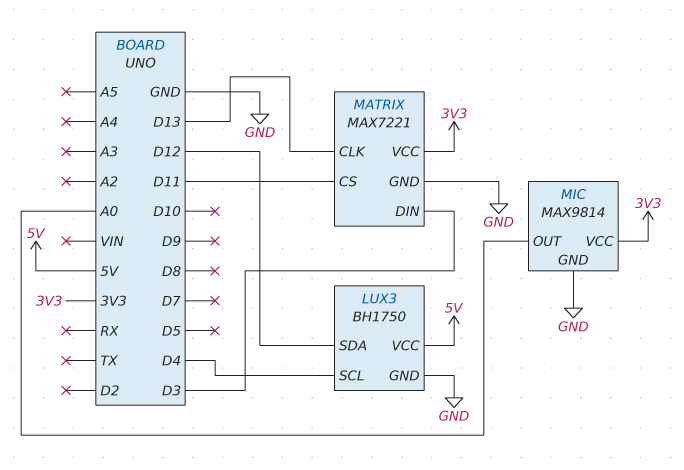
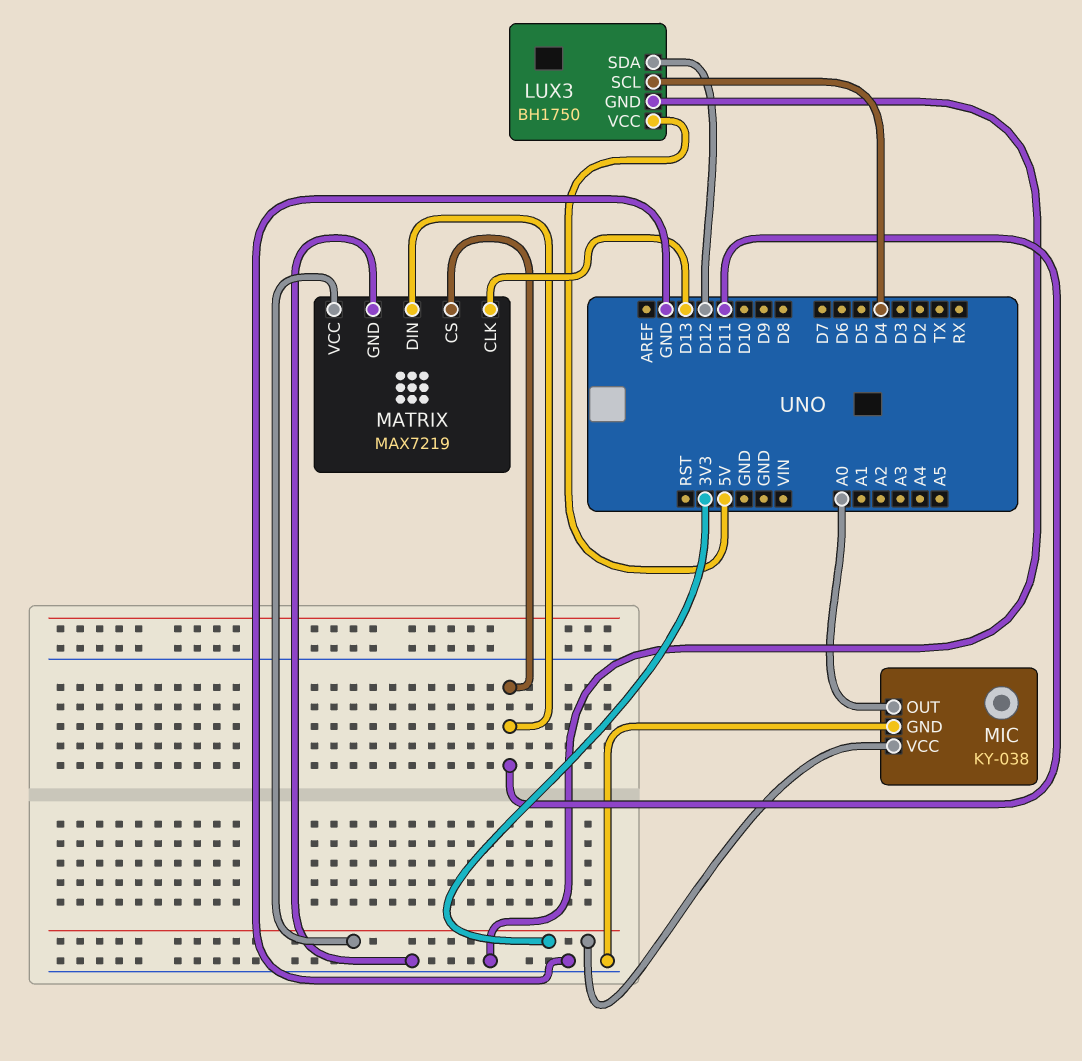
MATRIX: MAX7221 -> MAX7219
MATRIX pin DIN: D3 -> D11
MIC: MAX9814 -> KY-038

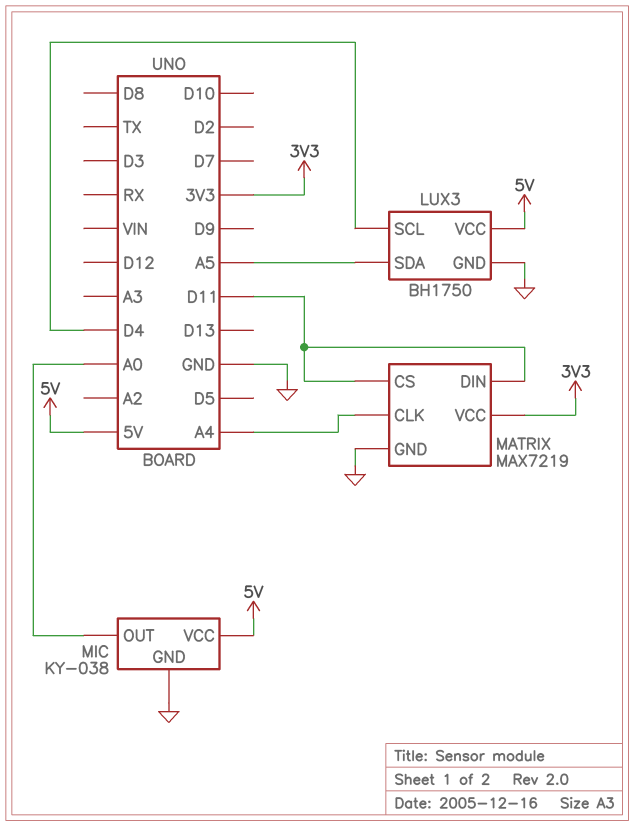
LUX3 pin SDA: D12 -> A5
MATRIX pin CLK: D13 -> A4
MIC pin VCC: 3V3 -> 5V

